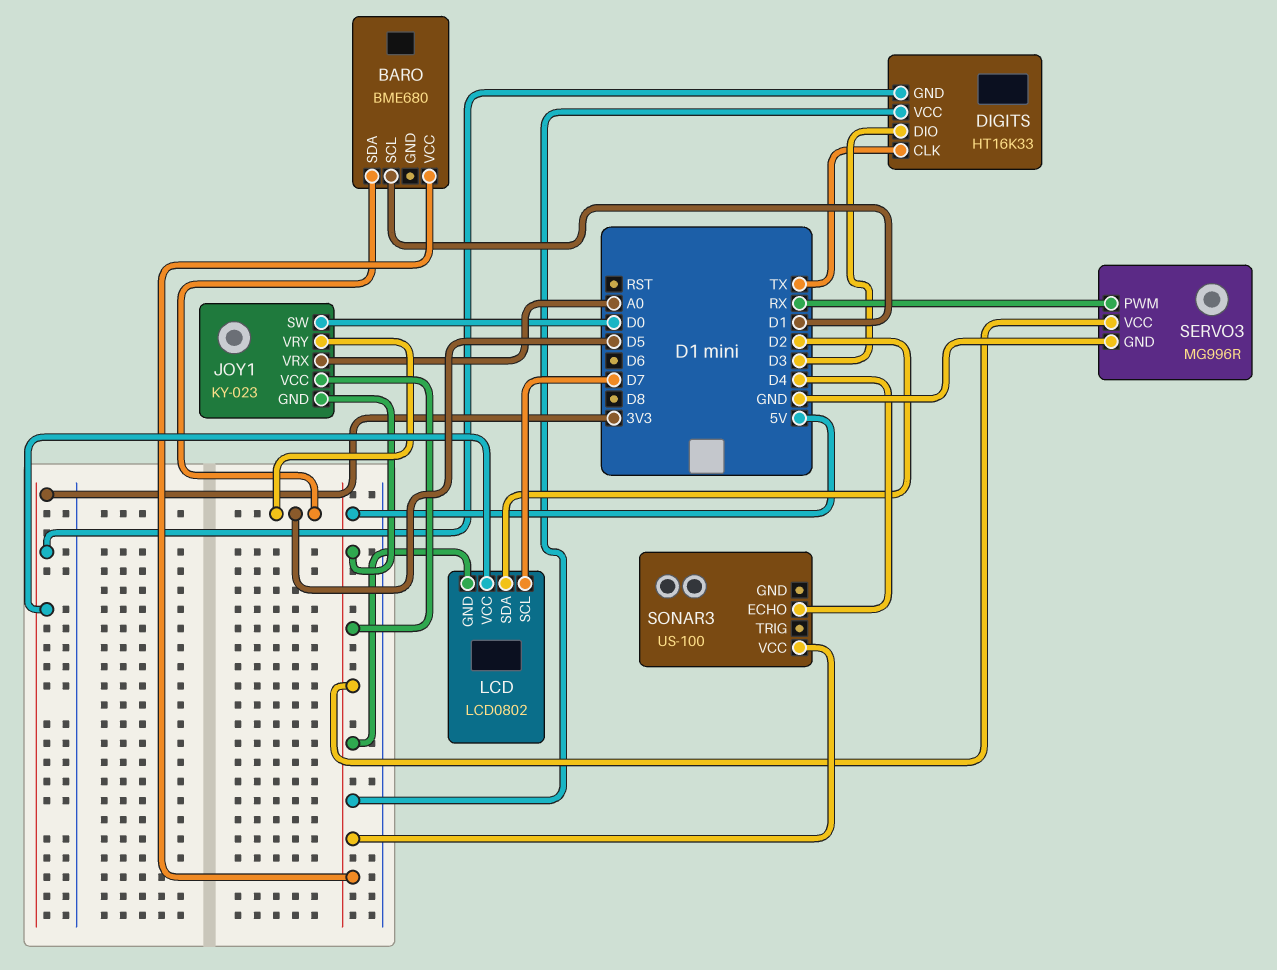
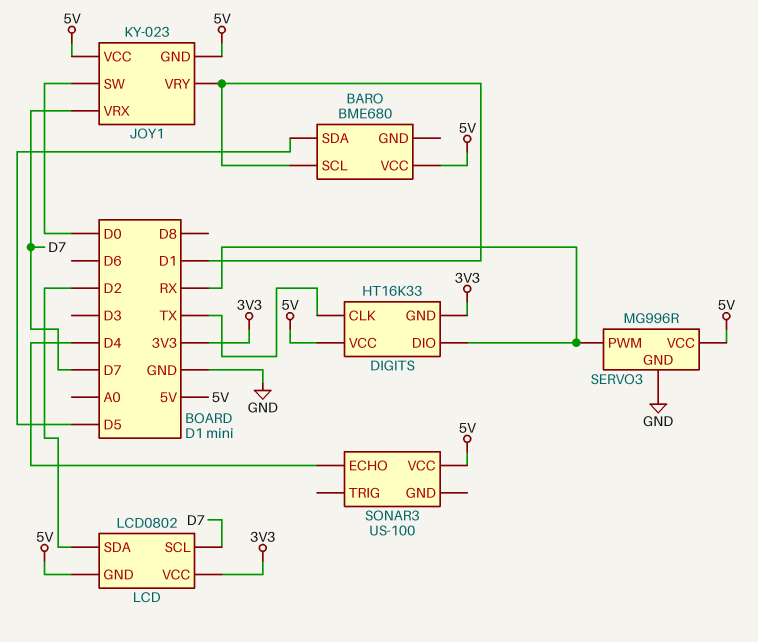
DIGITS pin DIO: D3 -> RX
JOY1 pin VRX: A0 -> D7
JOY1 pin VRY: D5 -> D1

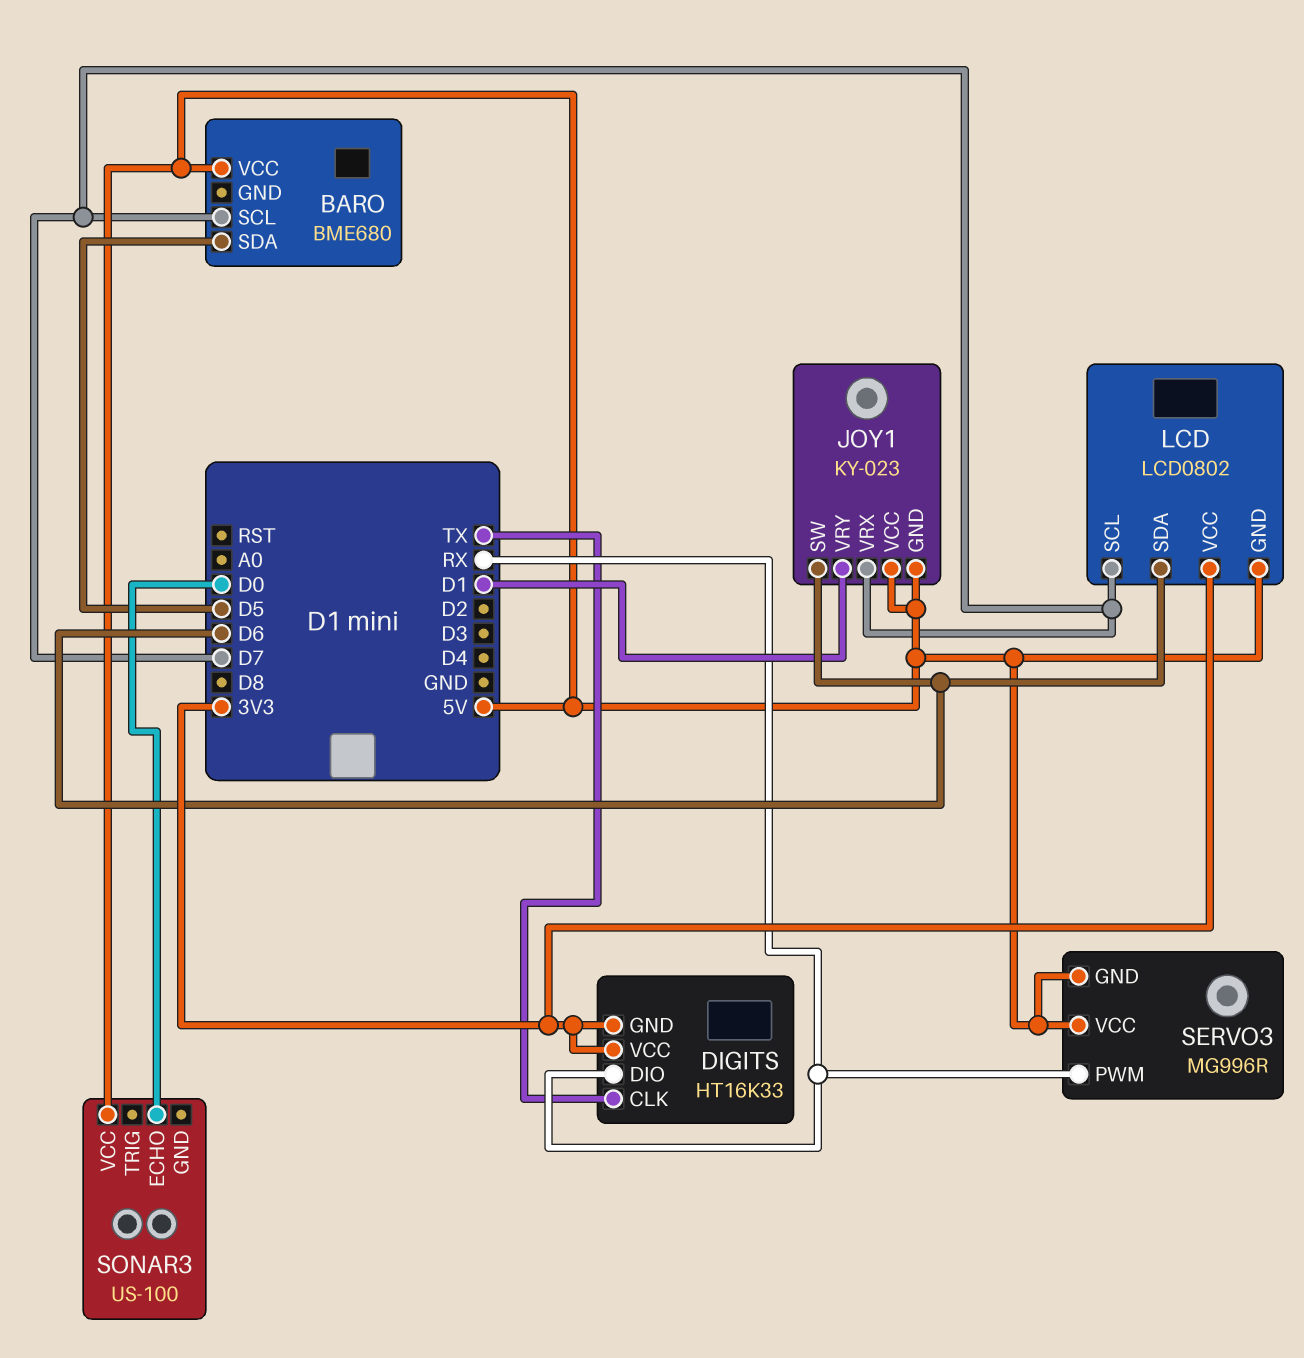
BARO pin SCL: D1 -> D7
DIGITS pin VCC: 5V -> 3V3
JOY1 pin SW: D0 -> D6
LCD pin SDA: D2 -> D6
SERVO3 pin GND: GND -> 5V
SONAR3 pin ECHO: D4 -> D0

